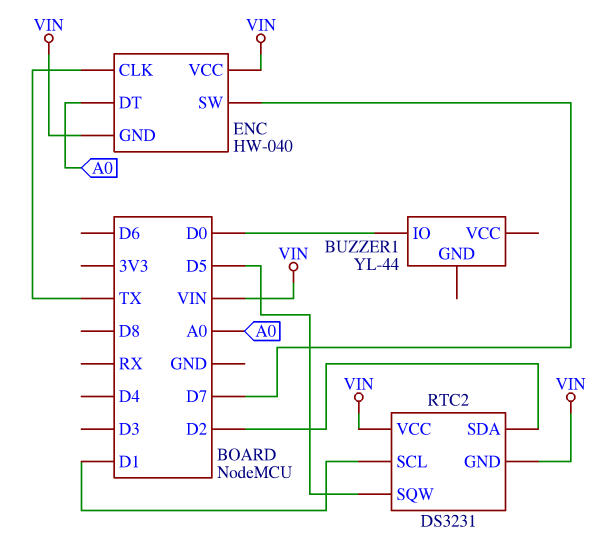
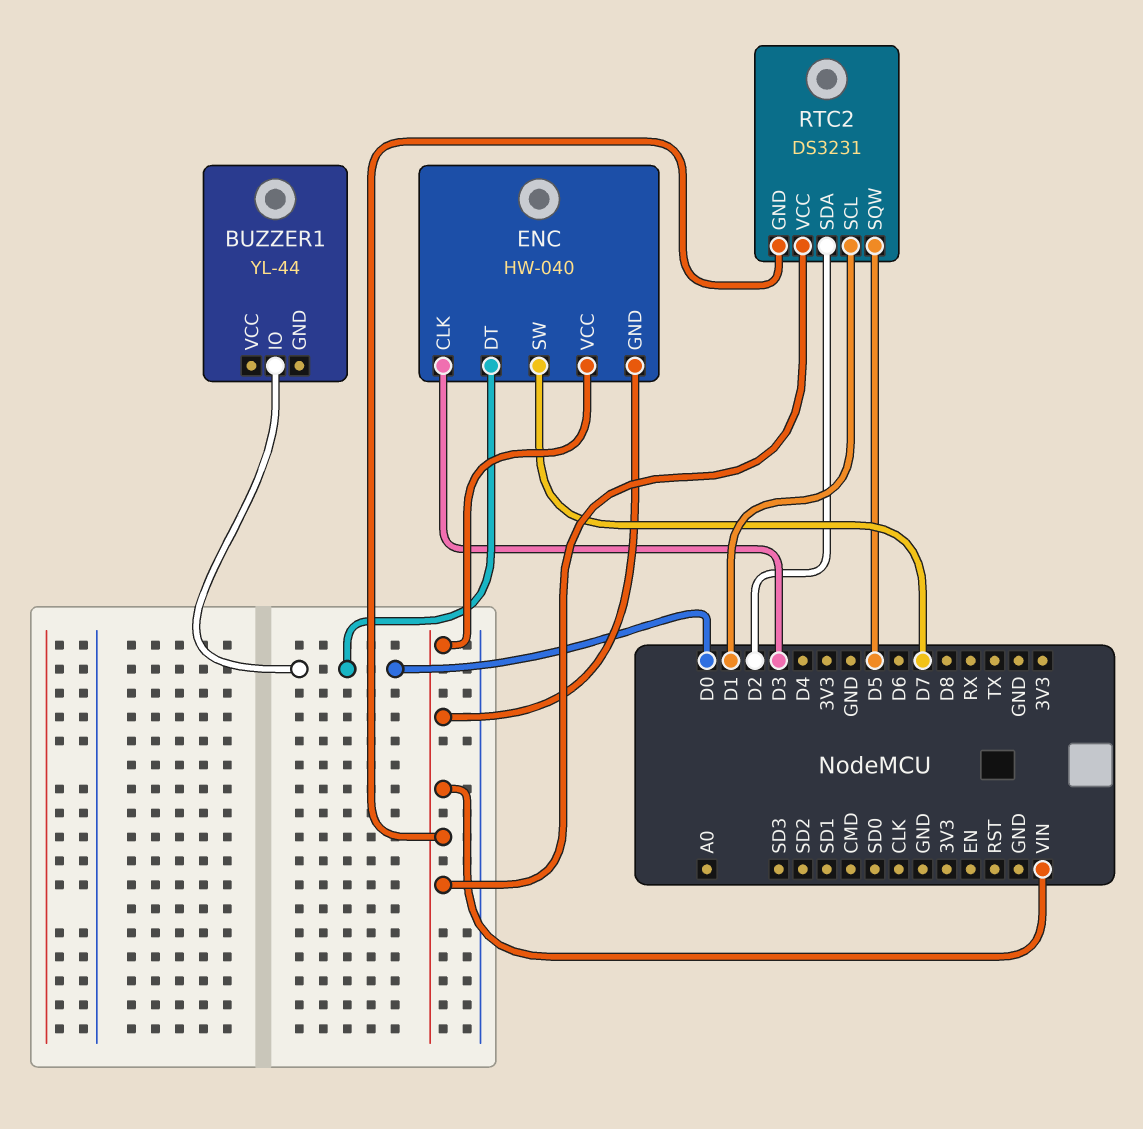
ENC pin CLK: TX -> D3
ENC pin DT: A0 -> D0

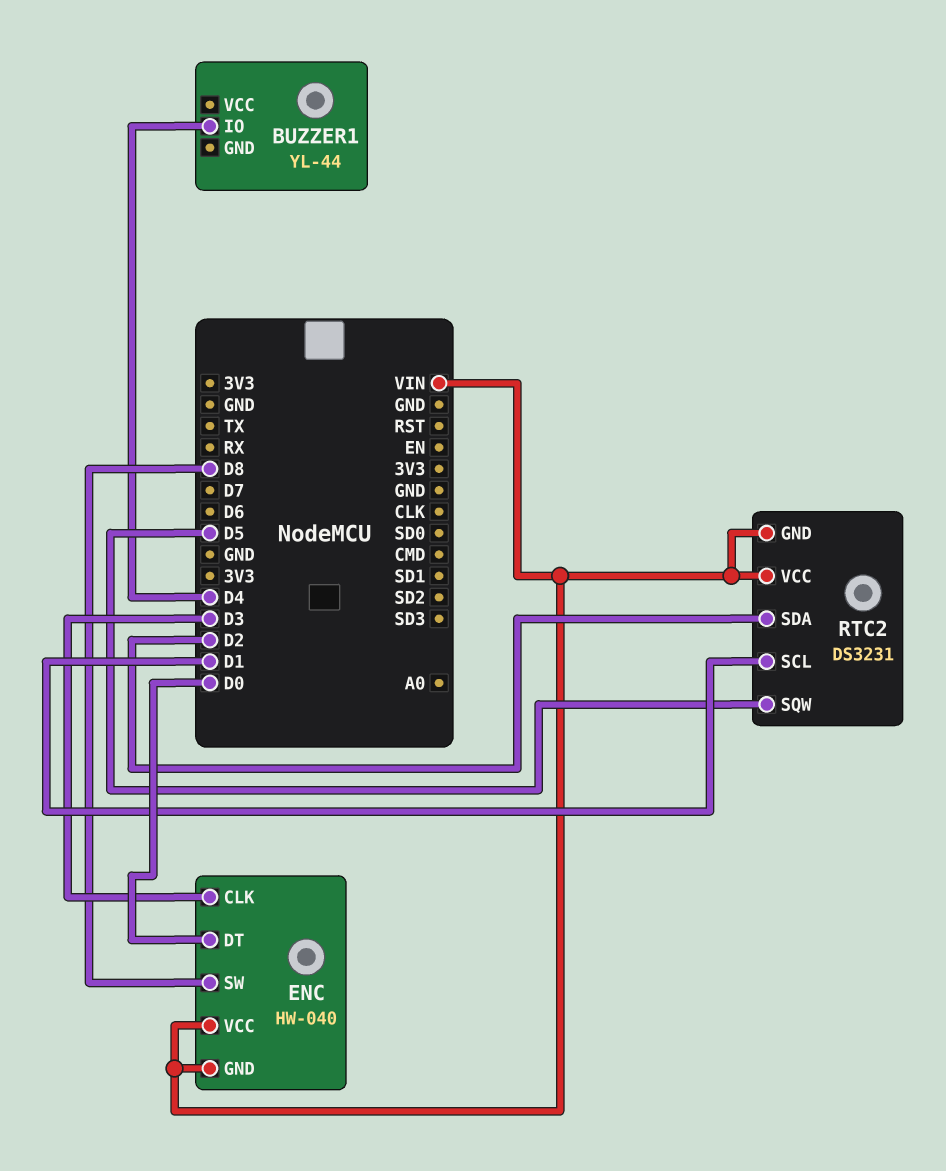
BUZZER1 pin IO: D0 -> D4
ENC pin SW: D7 -> D8

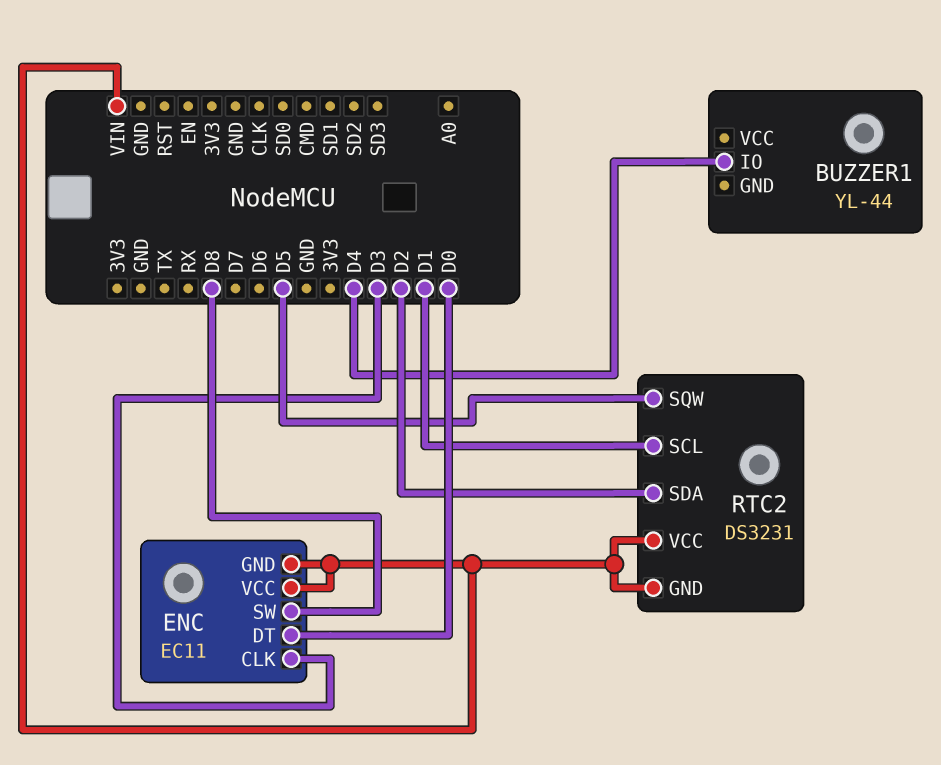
ENC: HW-040 -> EC11

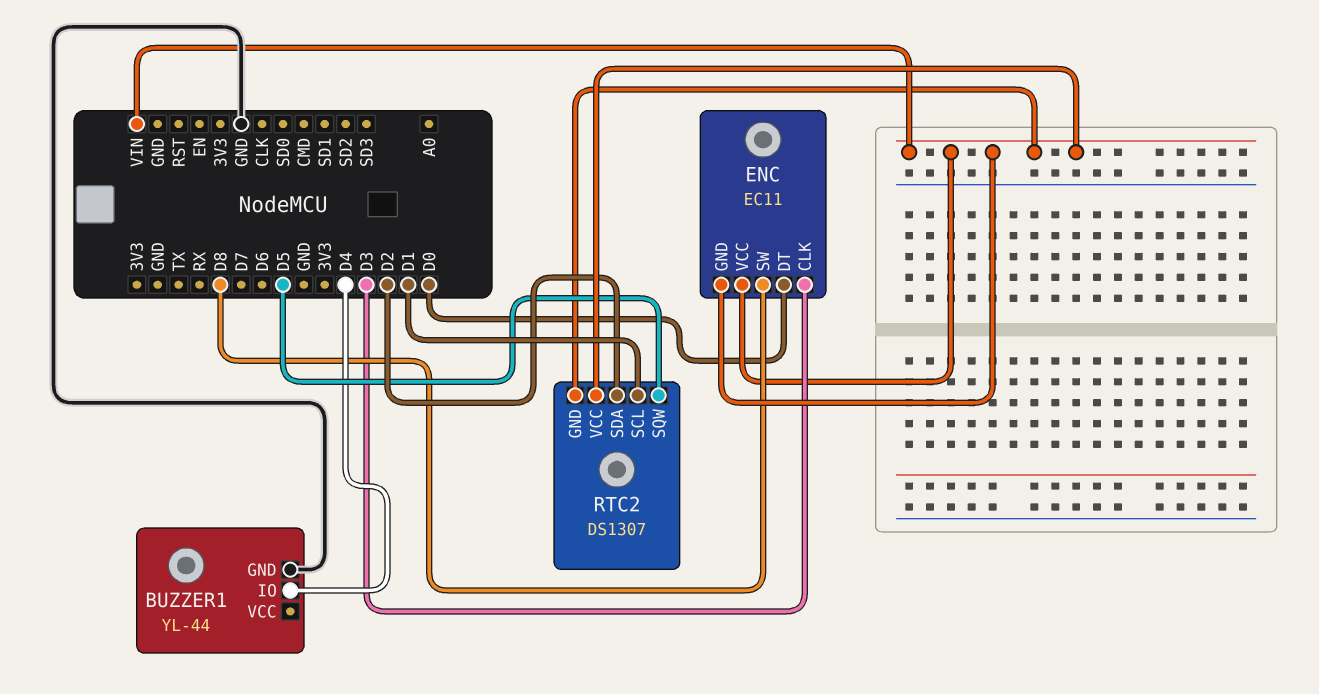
BUZZER1 pin GND: none -> GND
RTC2: DS3231 -> DS1307

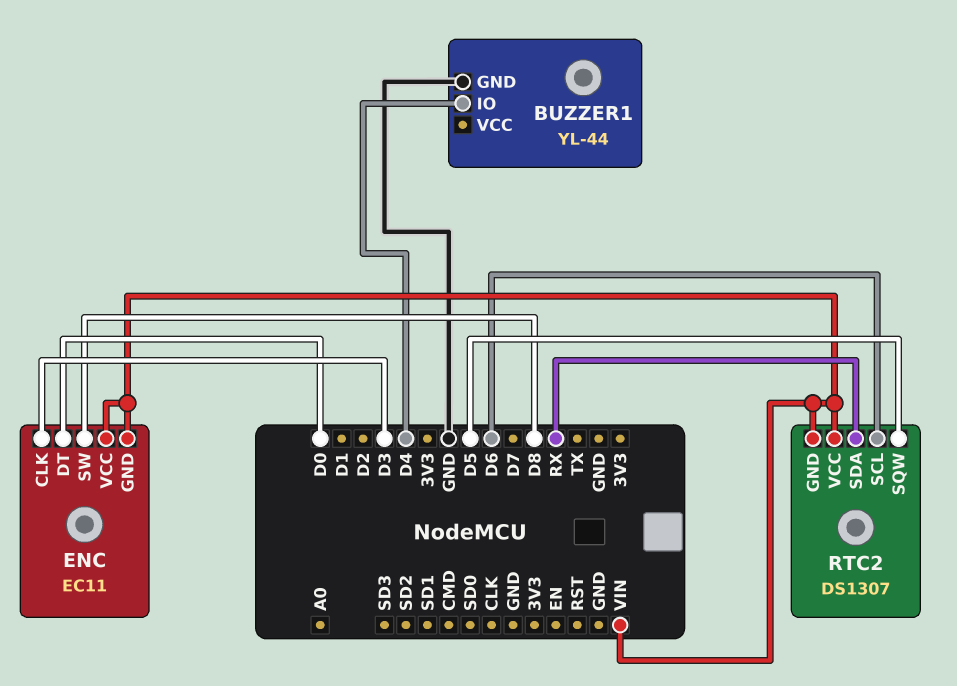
RTC2 pin SCL: D1 -> D6
RTC2 pin SDA: D2 -> RX

